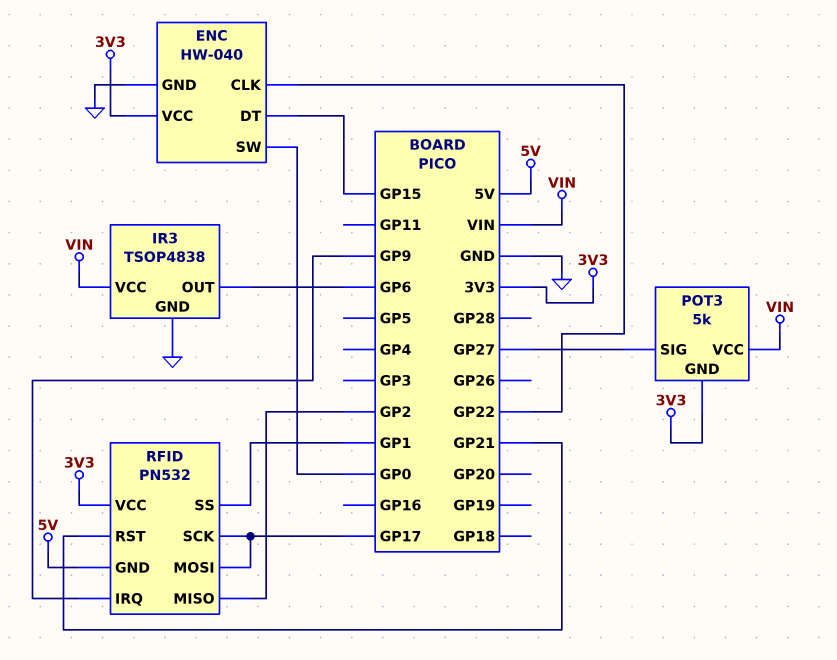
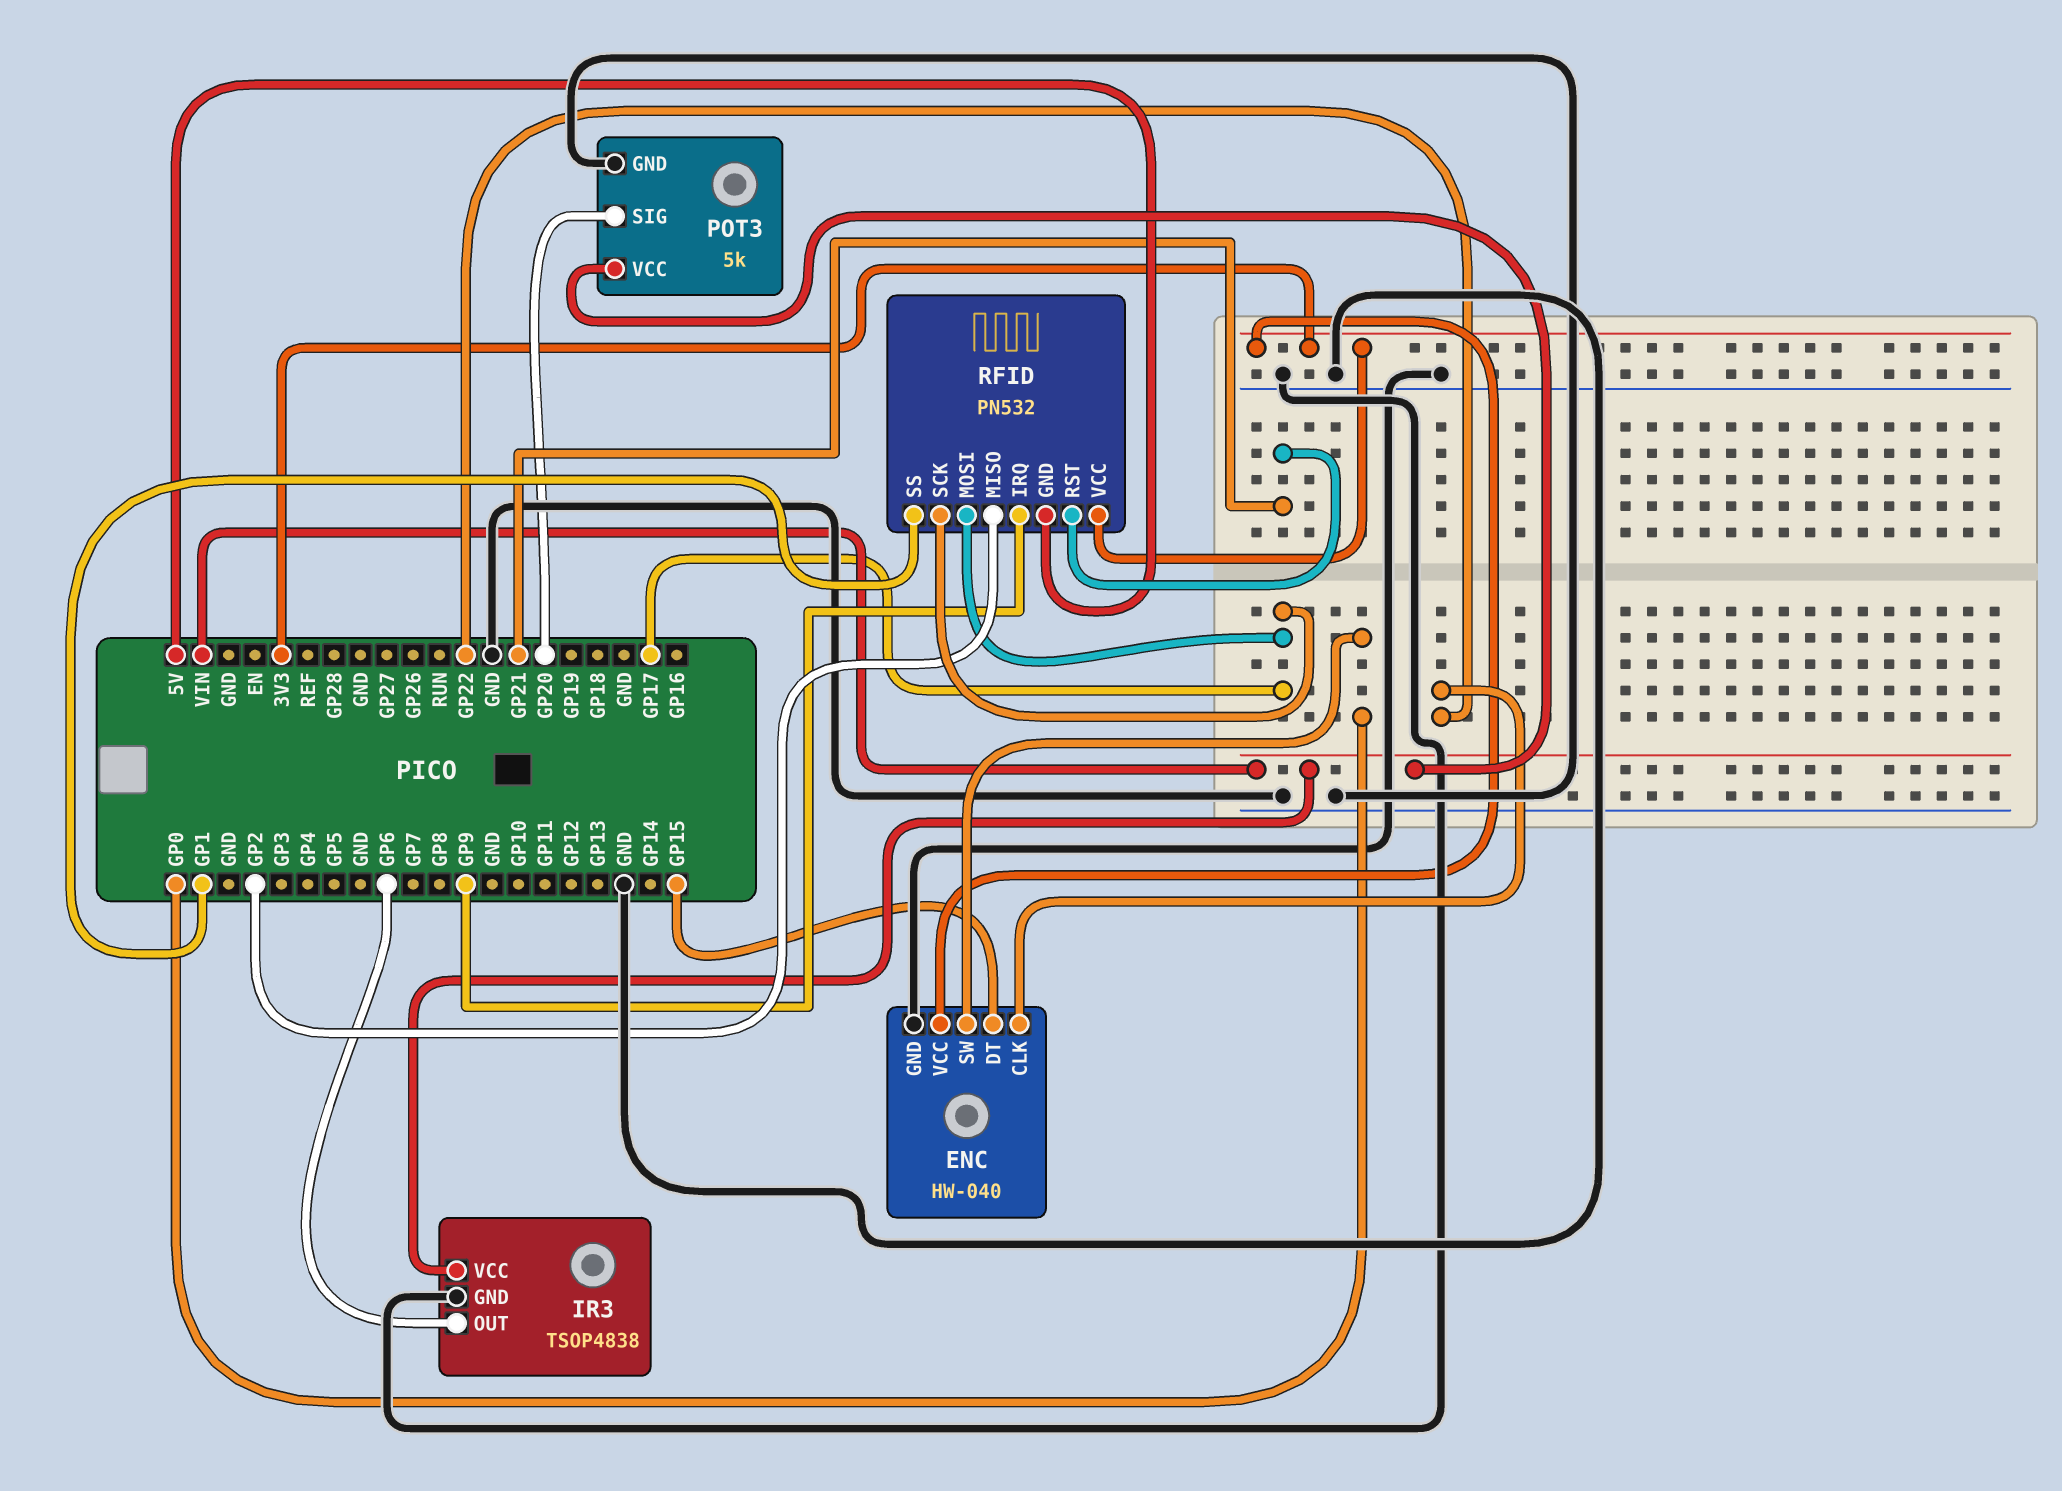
POT3 pin GND: 3V3 -> GND
POT3 pin SIG: GP27 -> GP20

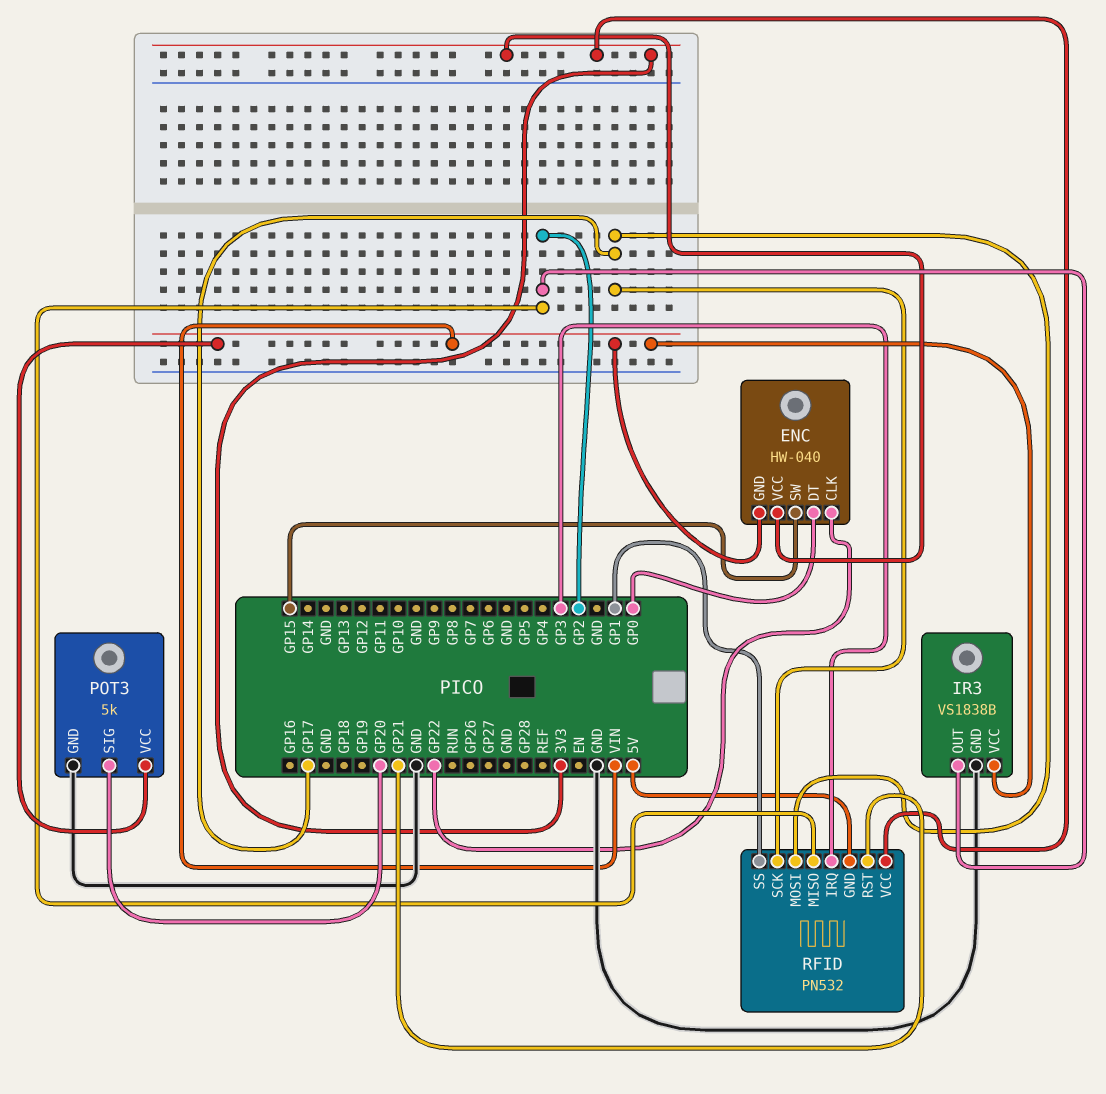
ENC pin DT: GP15 -> GP0
ENC pin GND: GND -> VIN
ENC pin SW: GP0 -> GP15
IR3: TSOP4838 -> VS1838B
IR3 pin OUT: GP6 -> GP2
RFID pin IRQ: GP9 -> GP3

